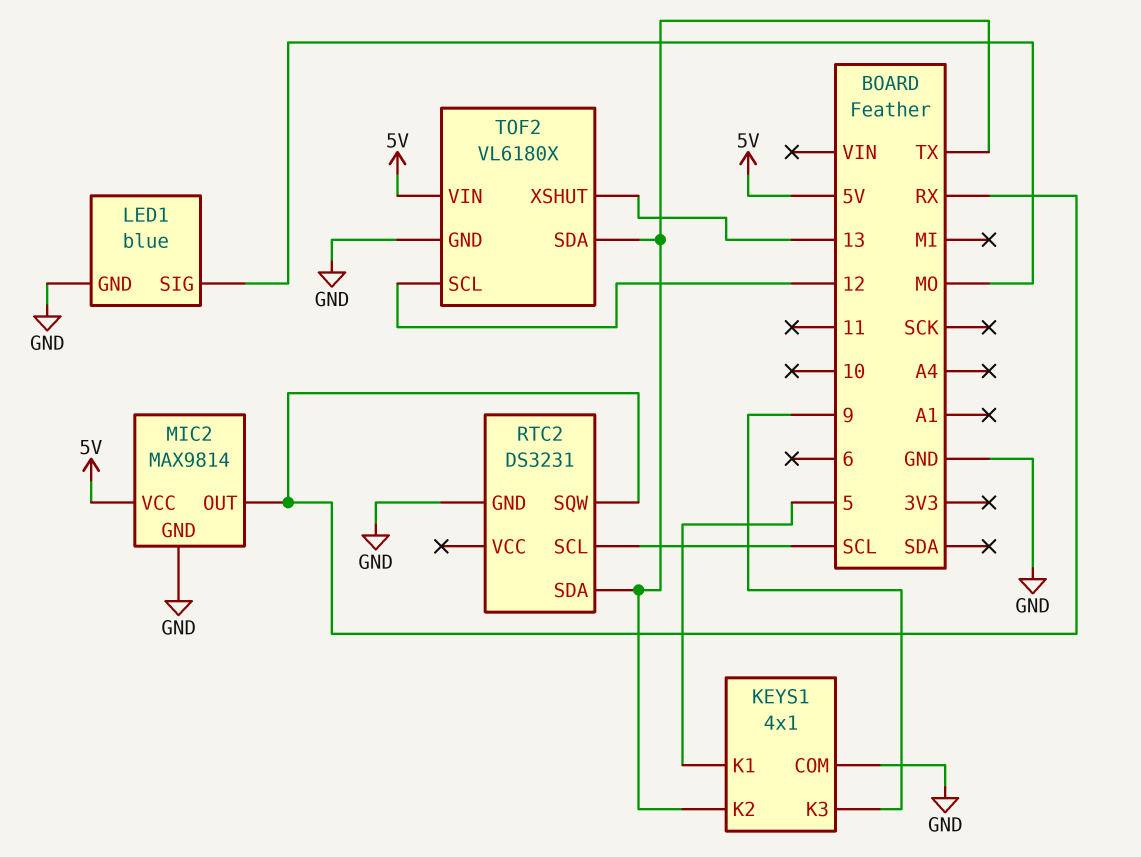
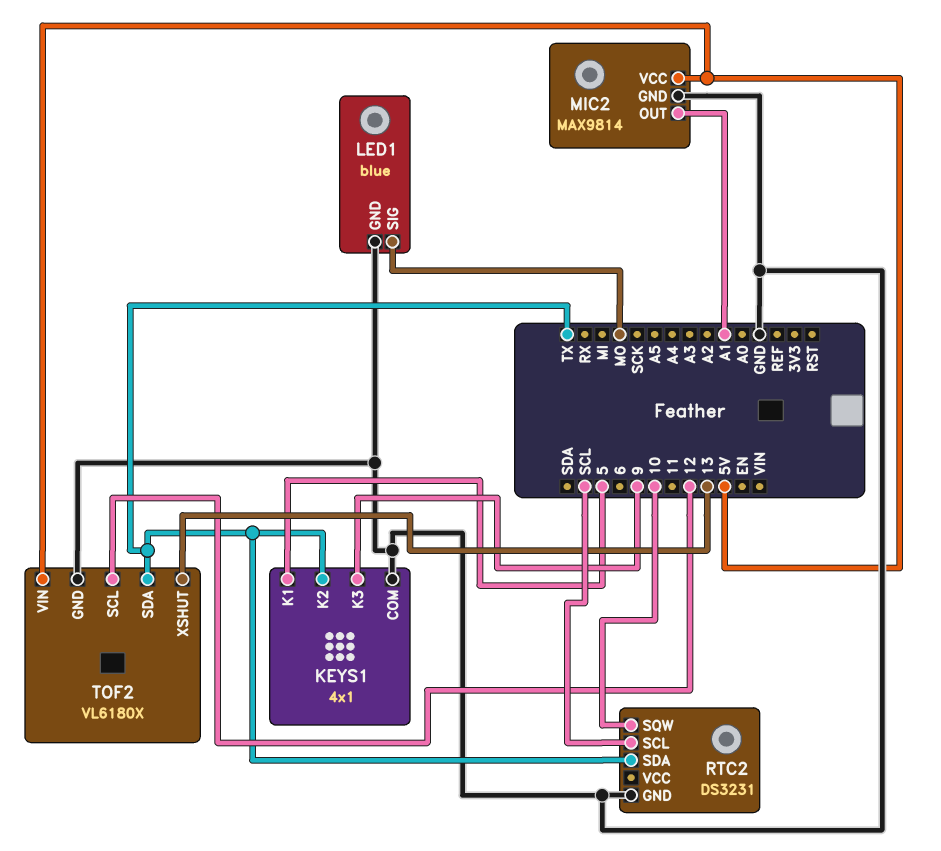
MIC2 pin OUT: RX -> A1
RTC2 pin SQW: RX -> 10

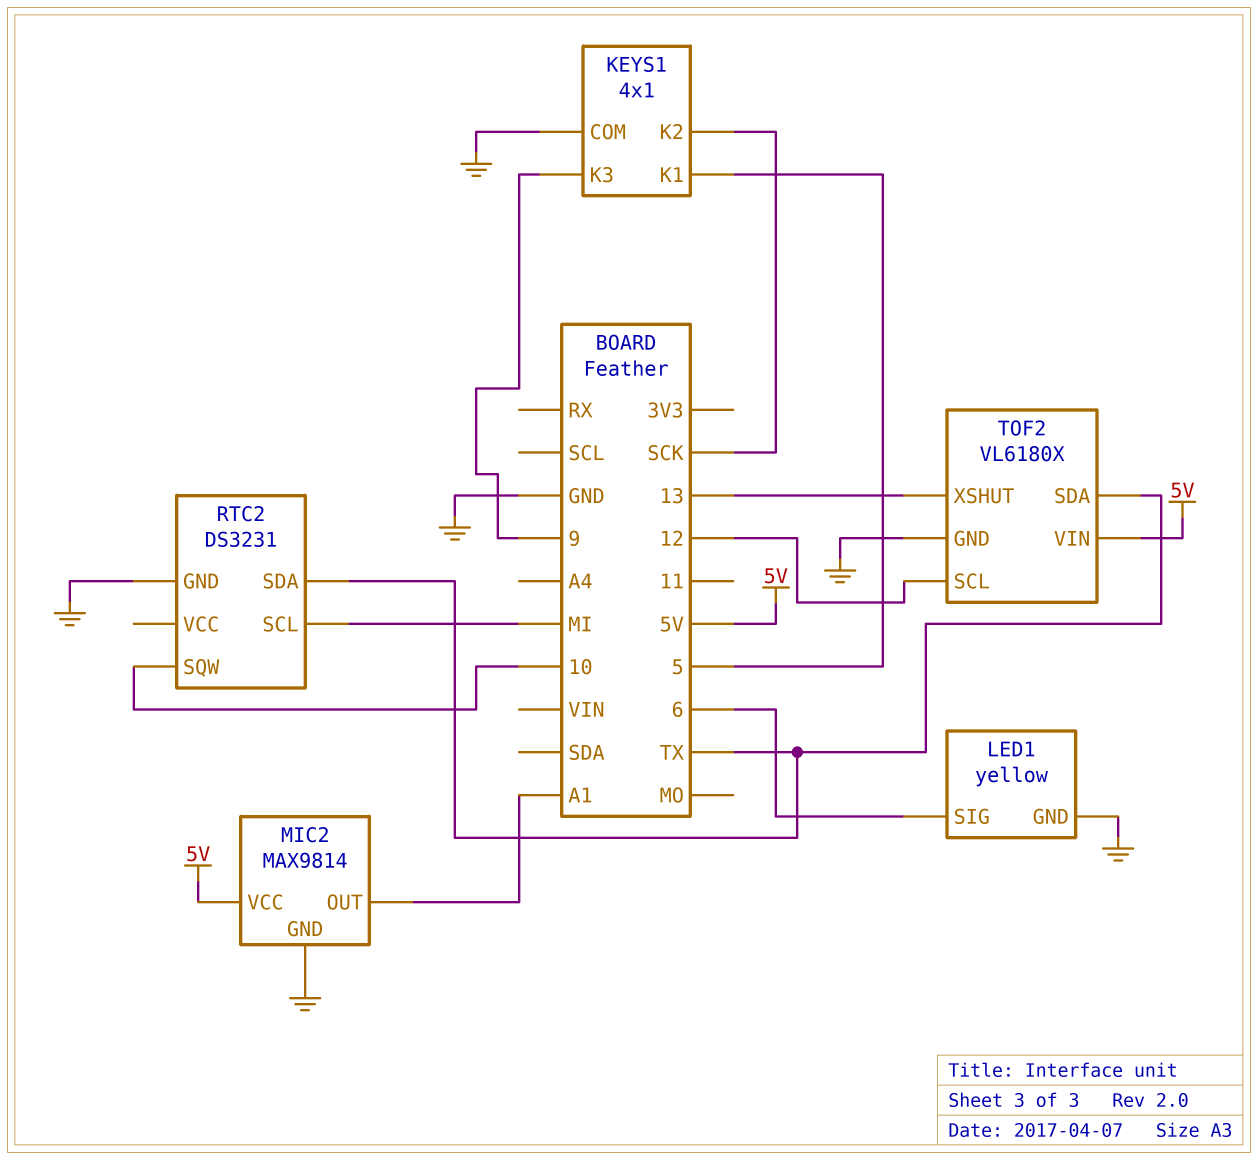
KEYS1 pin K2: TX -> SCK
LED1: blue -> yellow
LED1 pin SIG: MO -> 6
RTC2 pin SCL: SCL -> MI

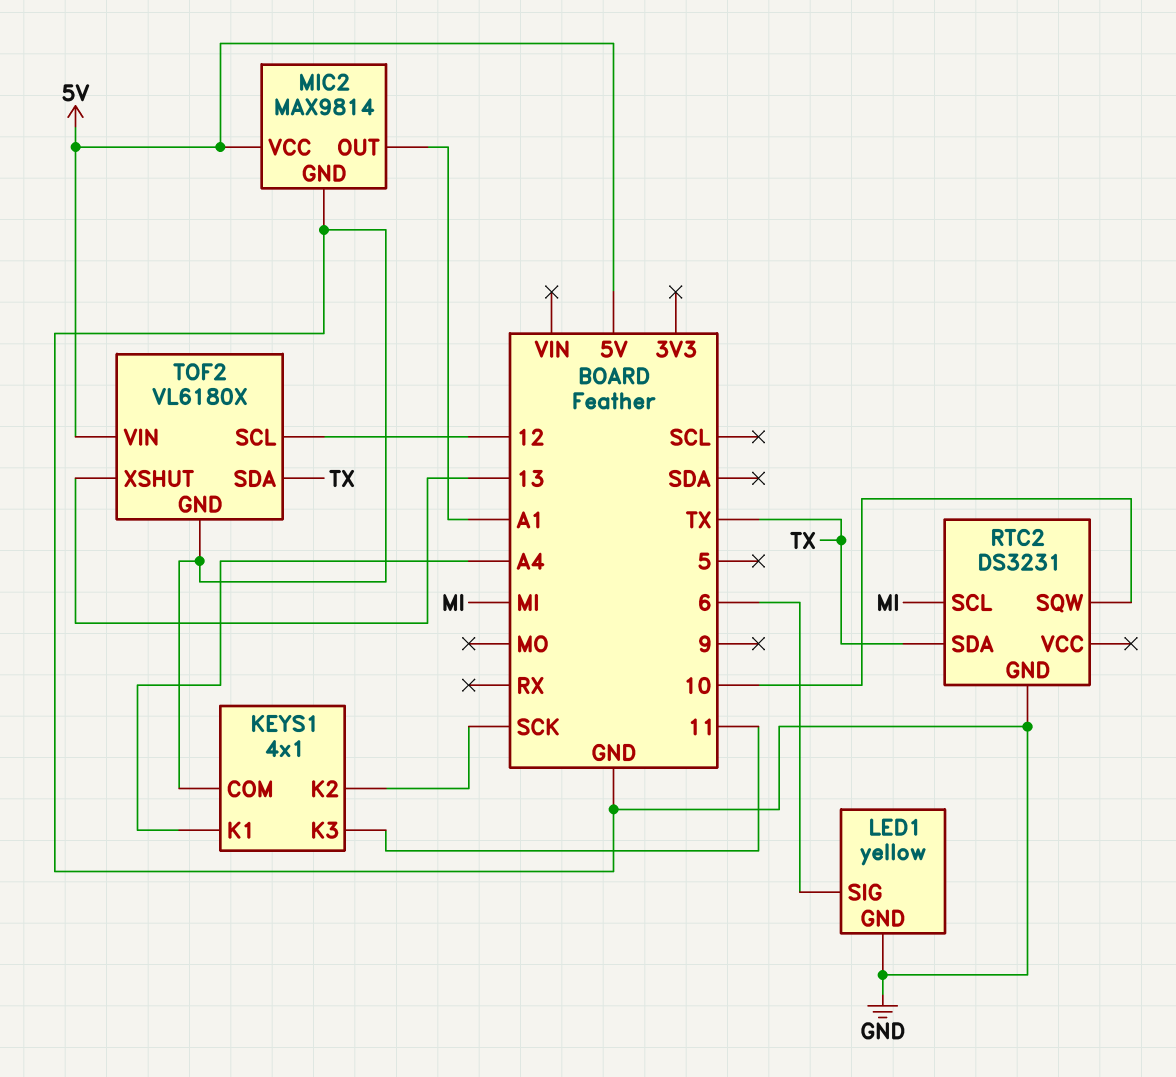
KEYS1 pin K1: 5 -> A4
KEYS1 pin K3: 9 -> 11

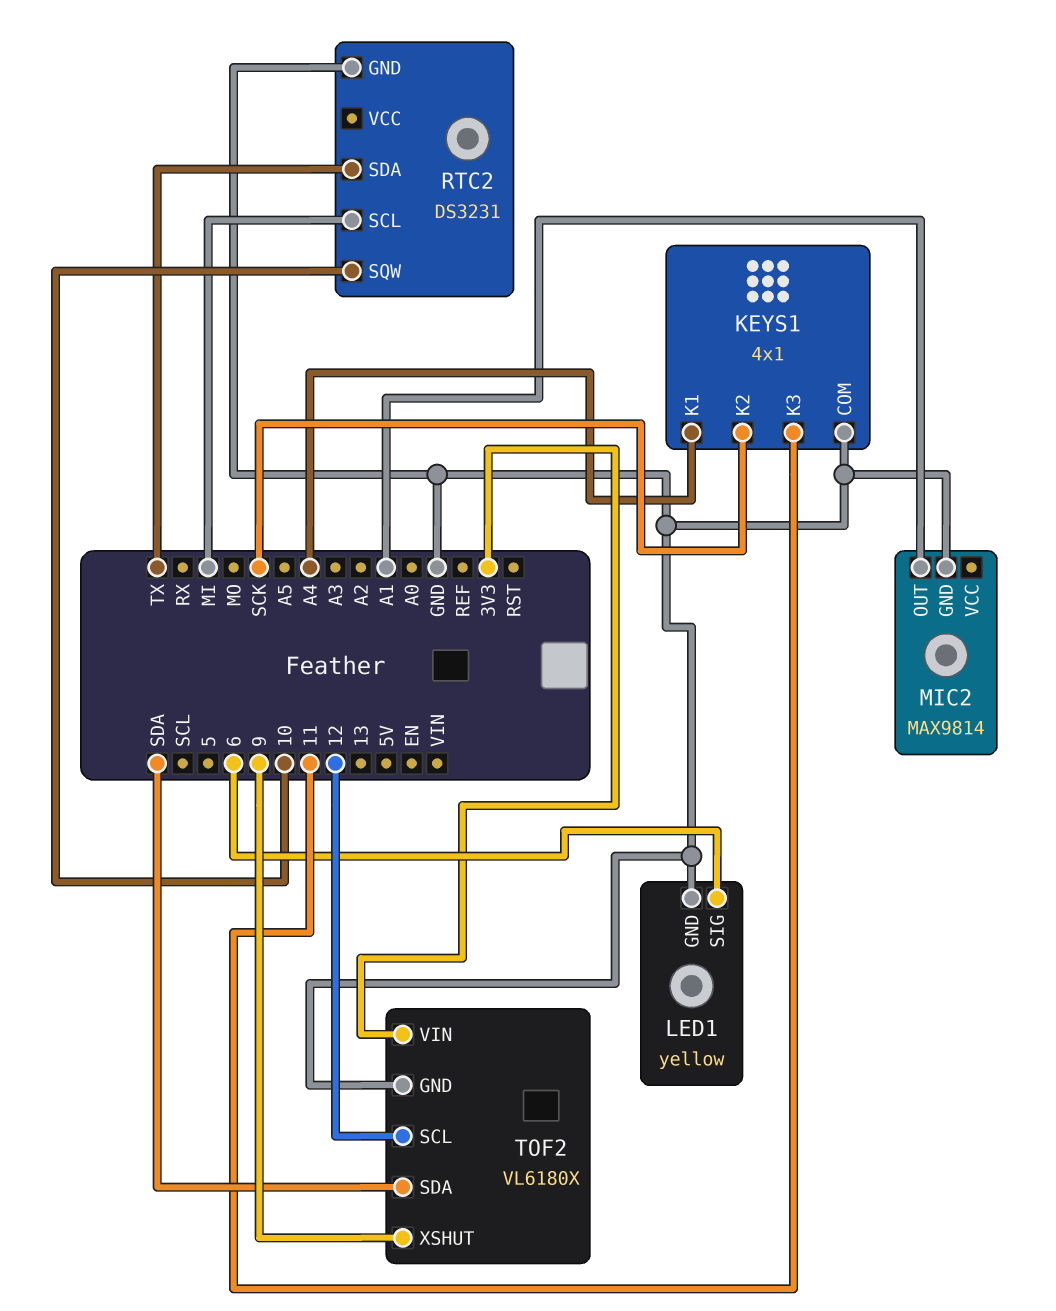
MIC2 pin VCC: 5V -> none
TOF2 pin SDA: TX -> SDA
TOF2 pin VIN: 5V -> 3V3
TOF2 pin XSHUT: 13 -> 9

